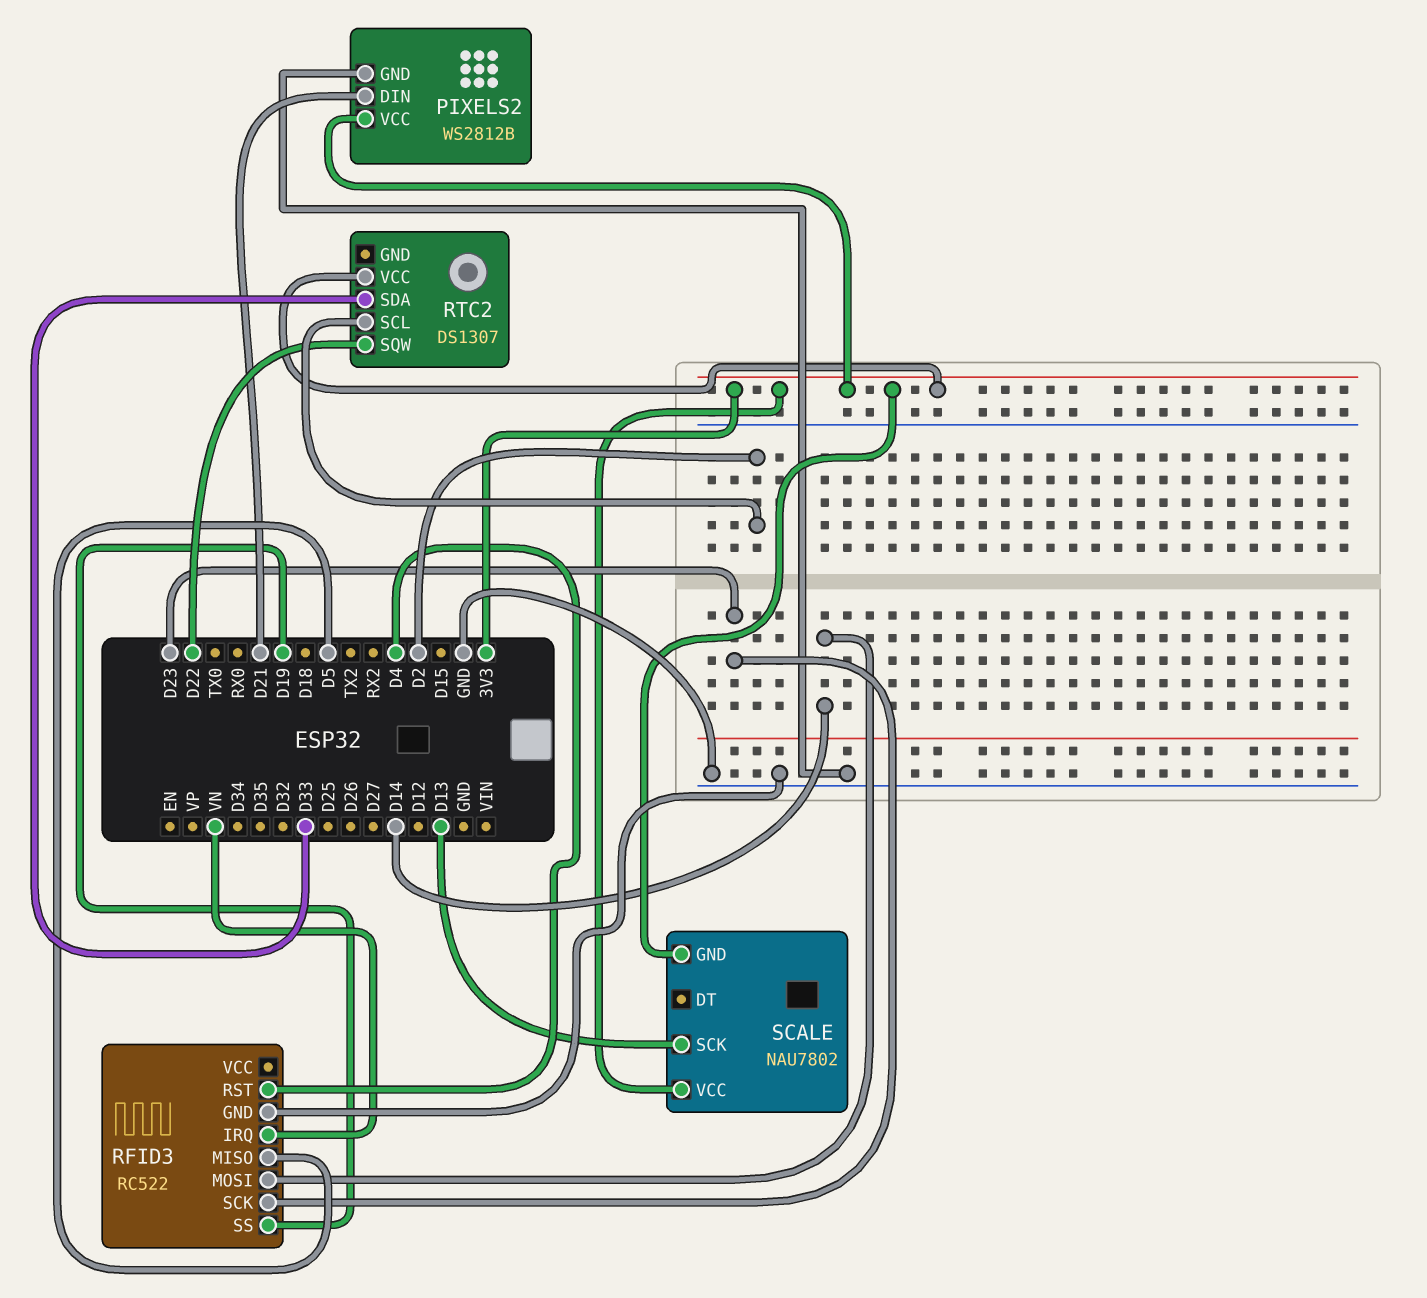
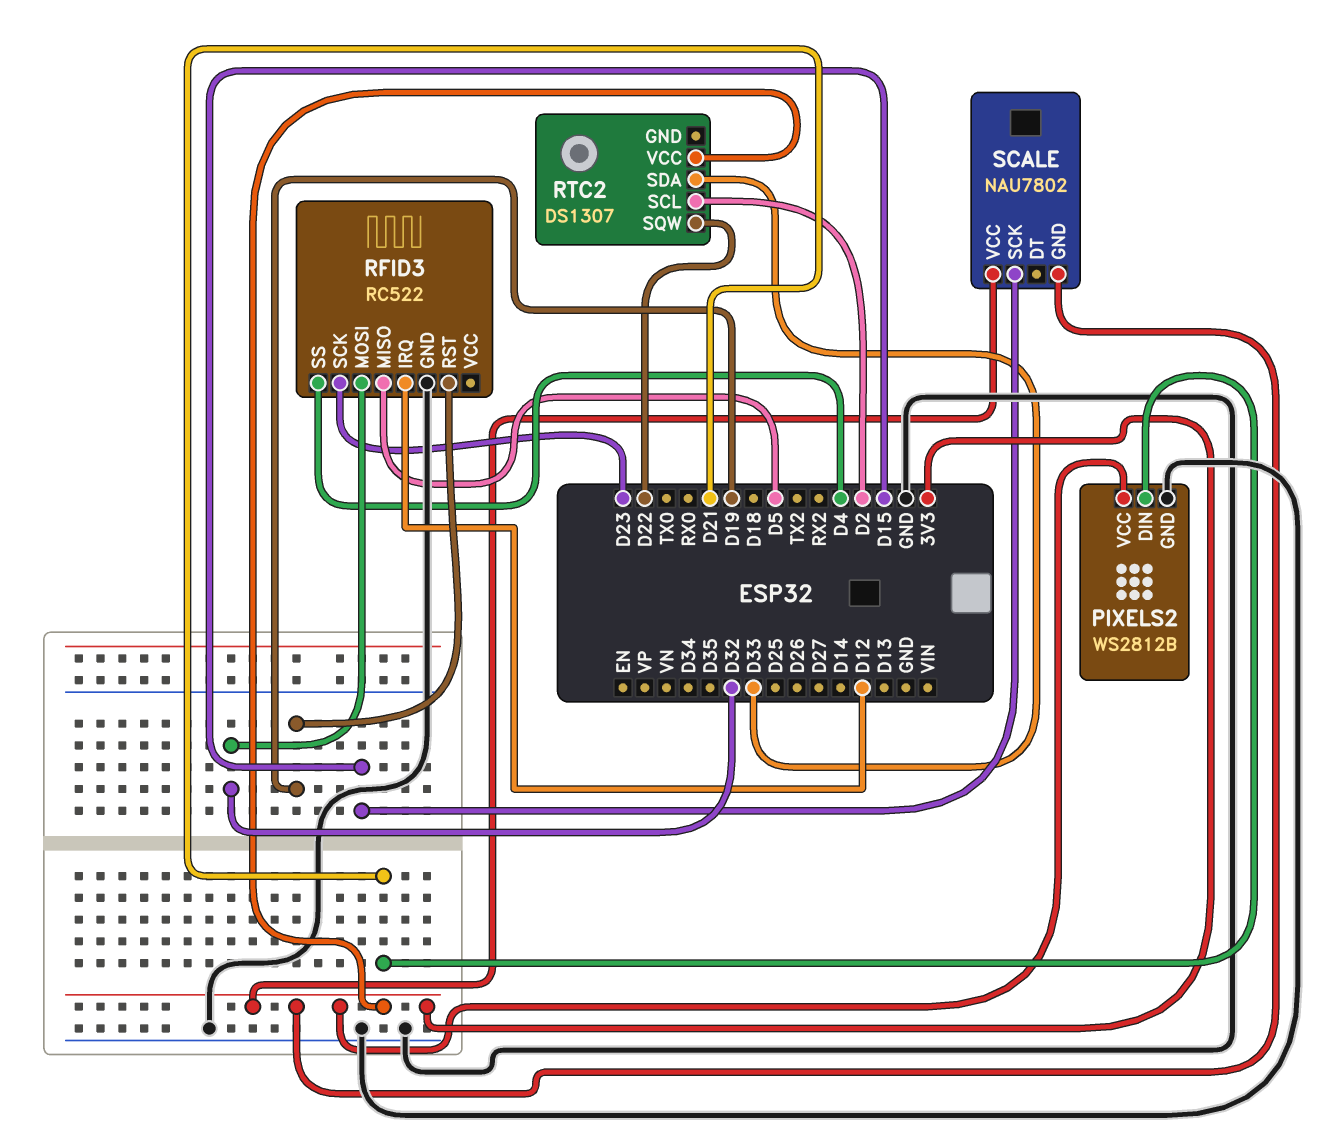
RFID3 pin IRQ: VN -> D12
RFID3 pin MOSI: D14 -> D32
RFID3 pin RST: D4 -> D19
RFID3 pin SS: D19 -> D4
SCALE pin SCK: D13 -> D15

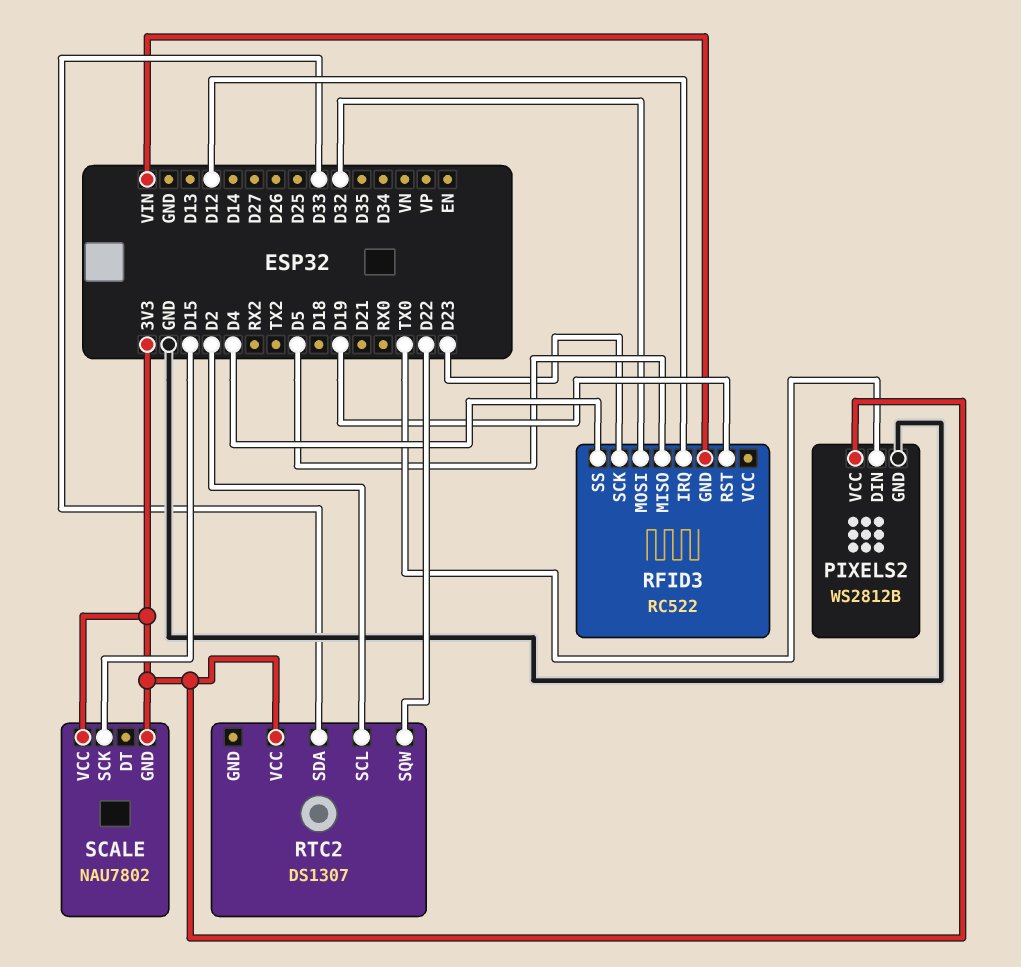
PIXELS2 pin DIN: D21 -> TX0
RFID3 pin GND: GND -> VIN

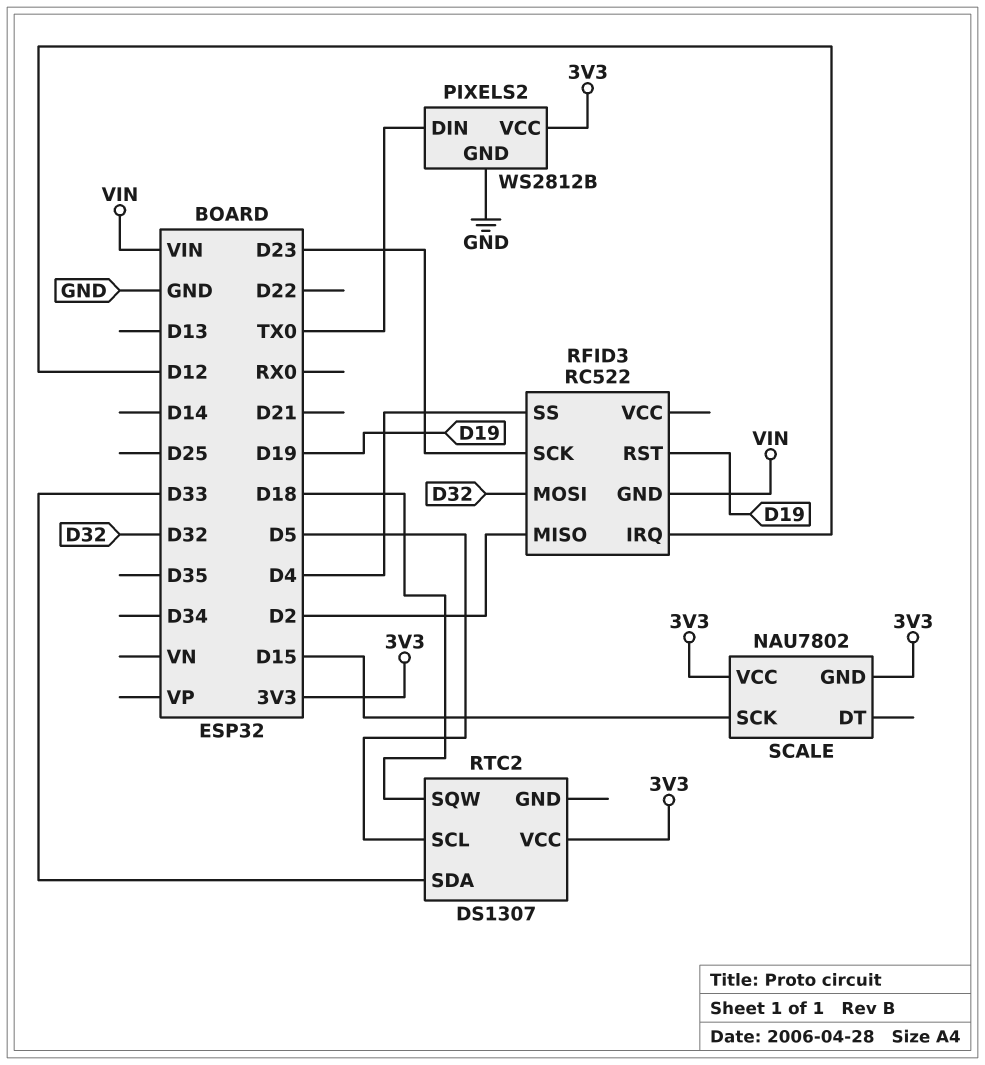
RFID3 pin MISO: D5 -> D2
RTC2 pin SCL: D2 -> D5
RTC2 pin SQW: D22 -> D18

